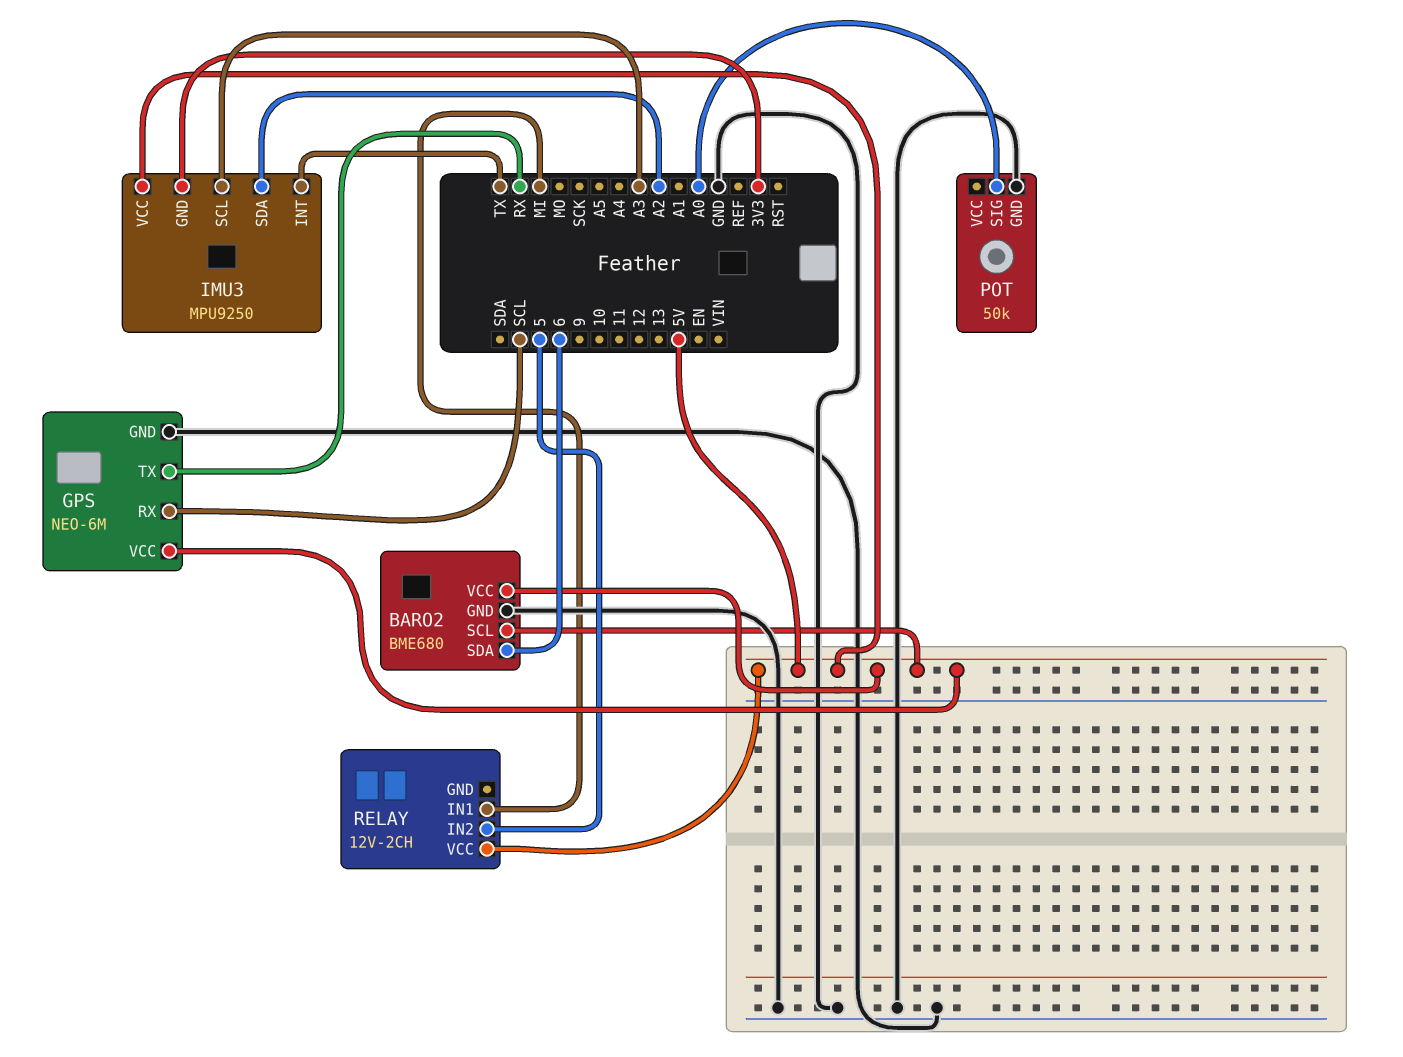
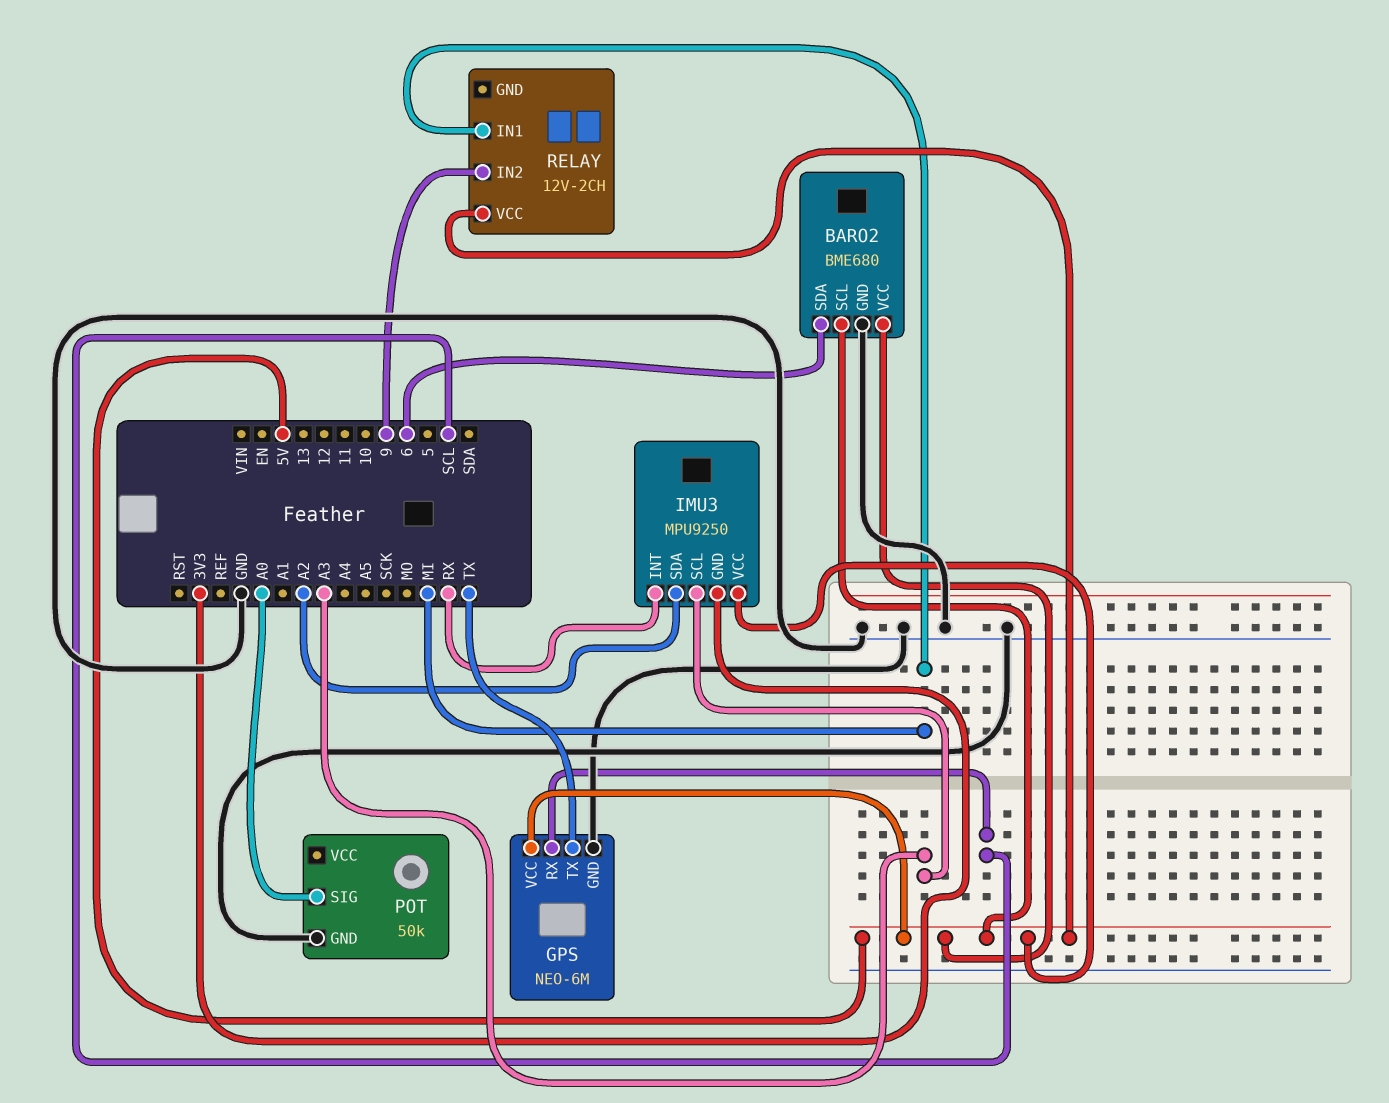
GPS pin TX: RX -> TX
IMU3 pin INT: TX -> RX
RELAY pin IN2: 5 -> 9

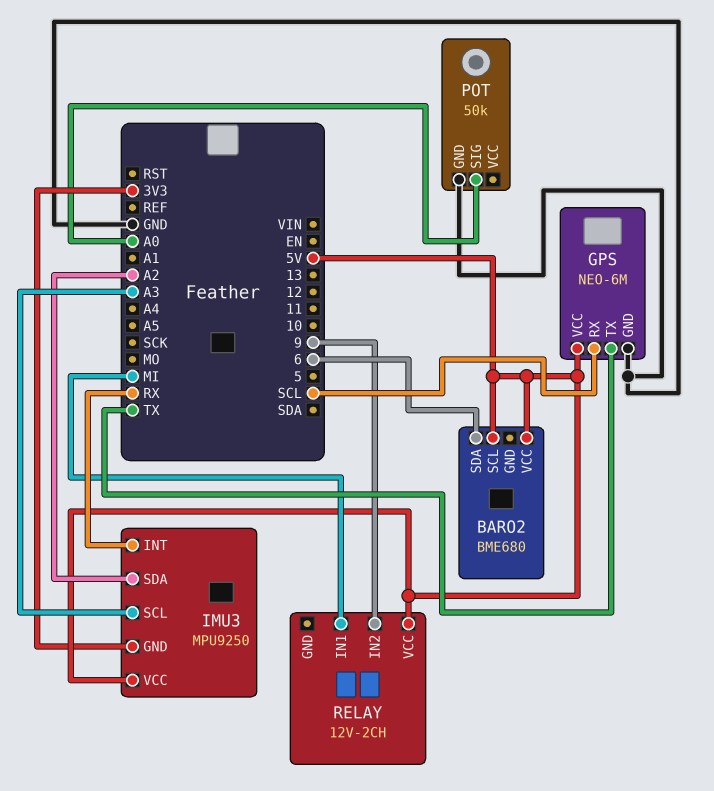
BARO2 pin GND: GND -> none

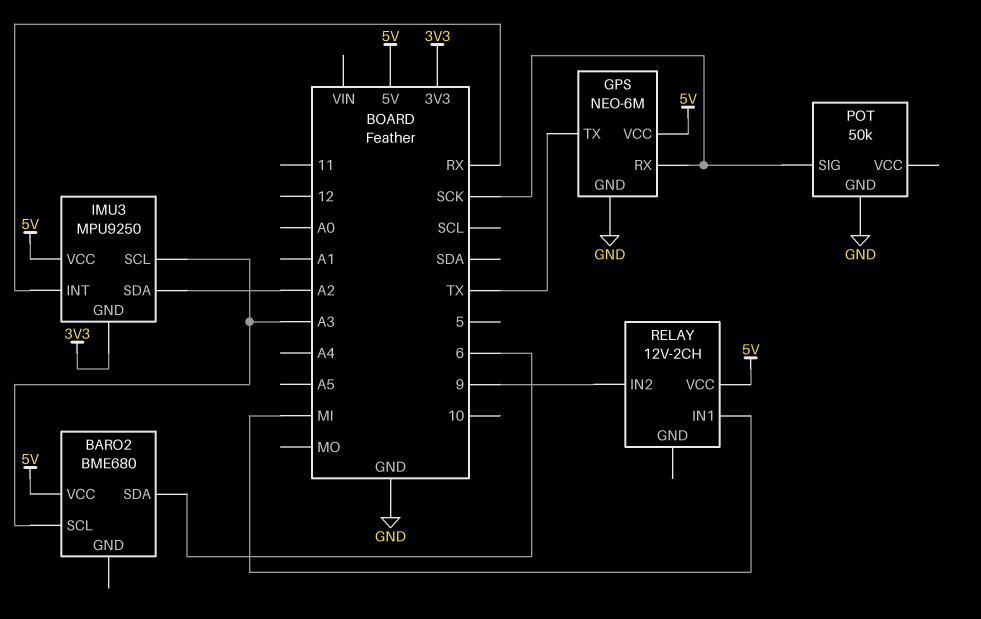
BARO2 pin SCL: 5V -> A3
GPS pin RX: SCL -> SCK
POT pin SIG: A0 -> SCK

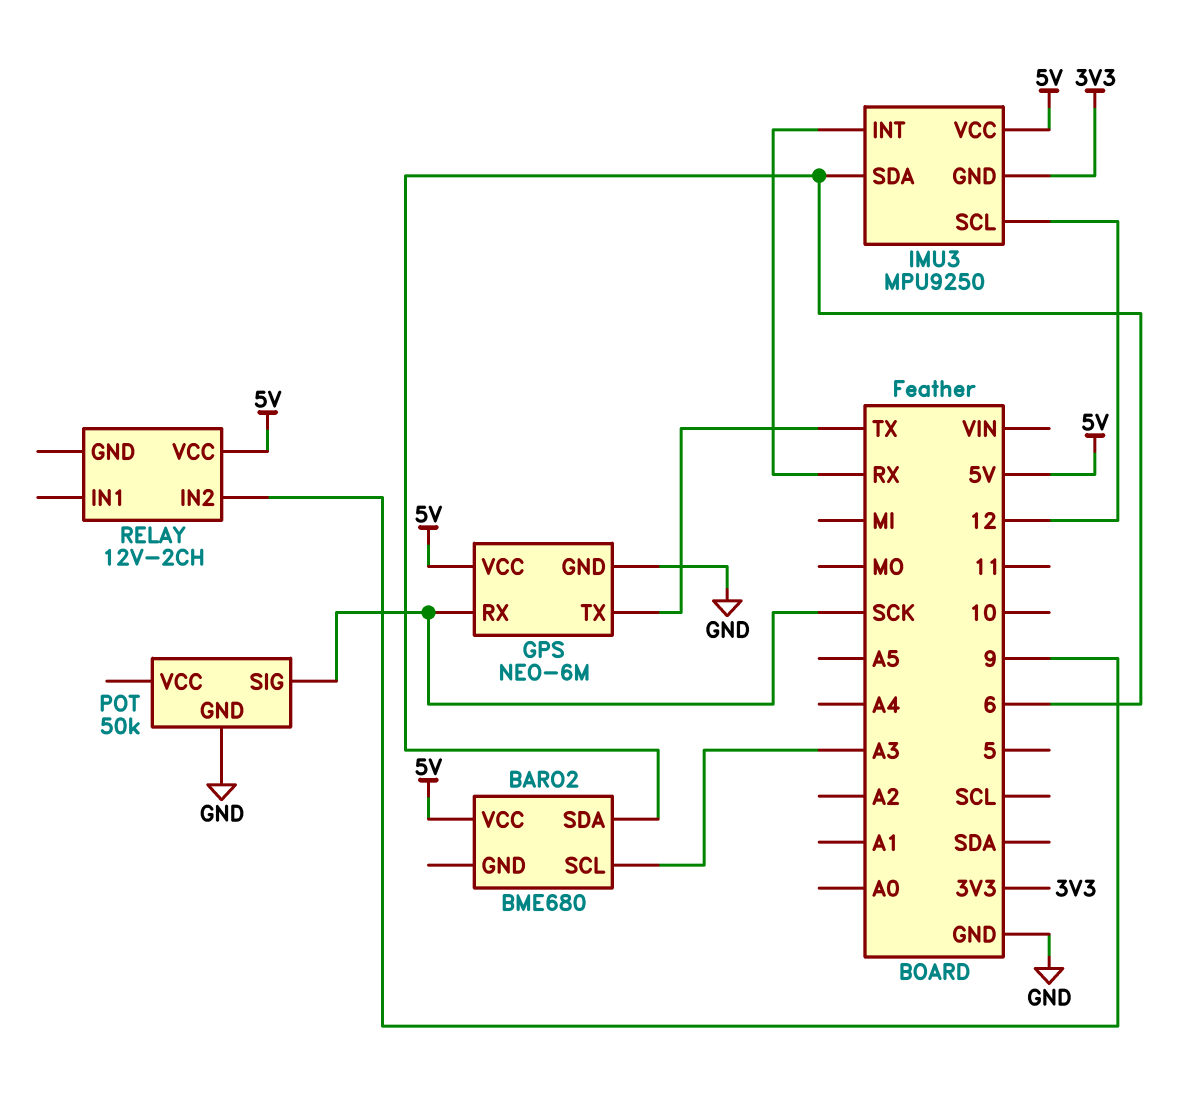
IMU3 pin SCL: A3 -> 12
IMU3 pin SDA: A2 -> 6
RELAY pin IN1: MI -> none

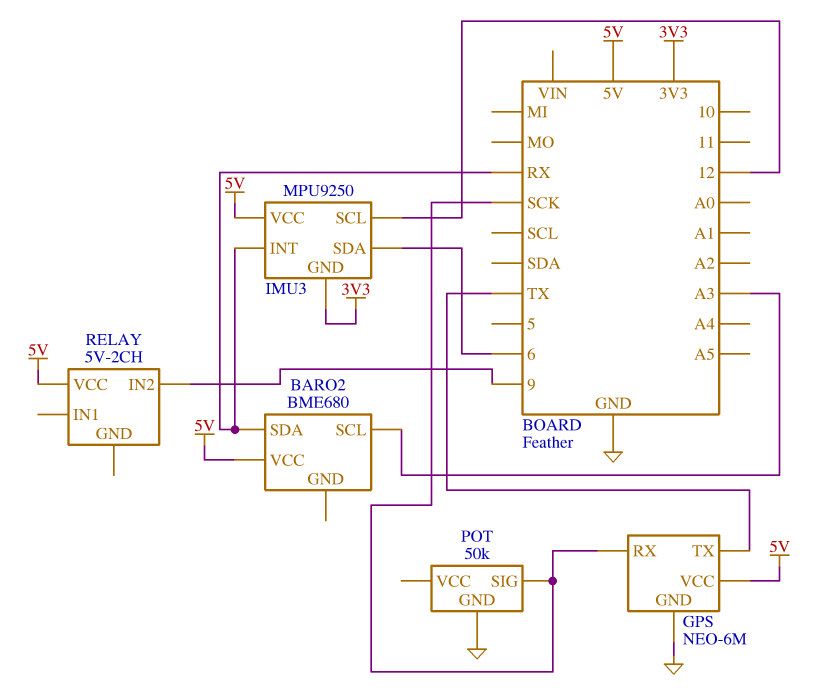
BARO2 pin SDA: 6 -> RX
RELAY: 12V-2CH -> 5V-2CH

